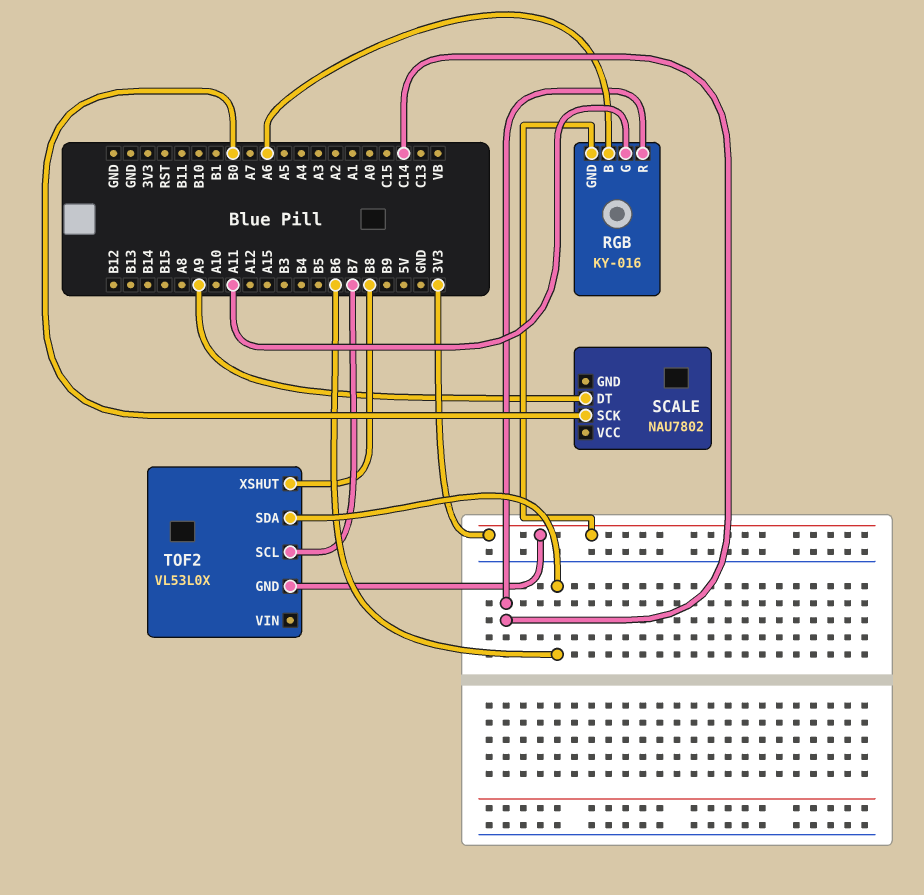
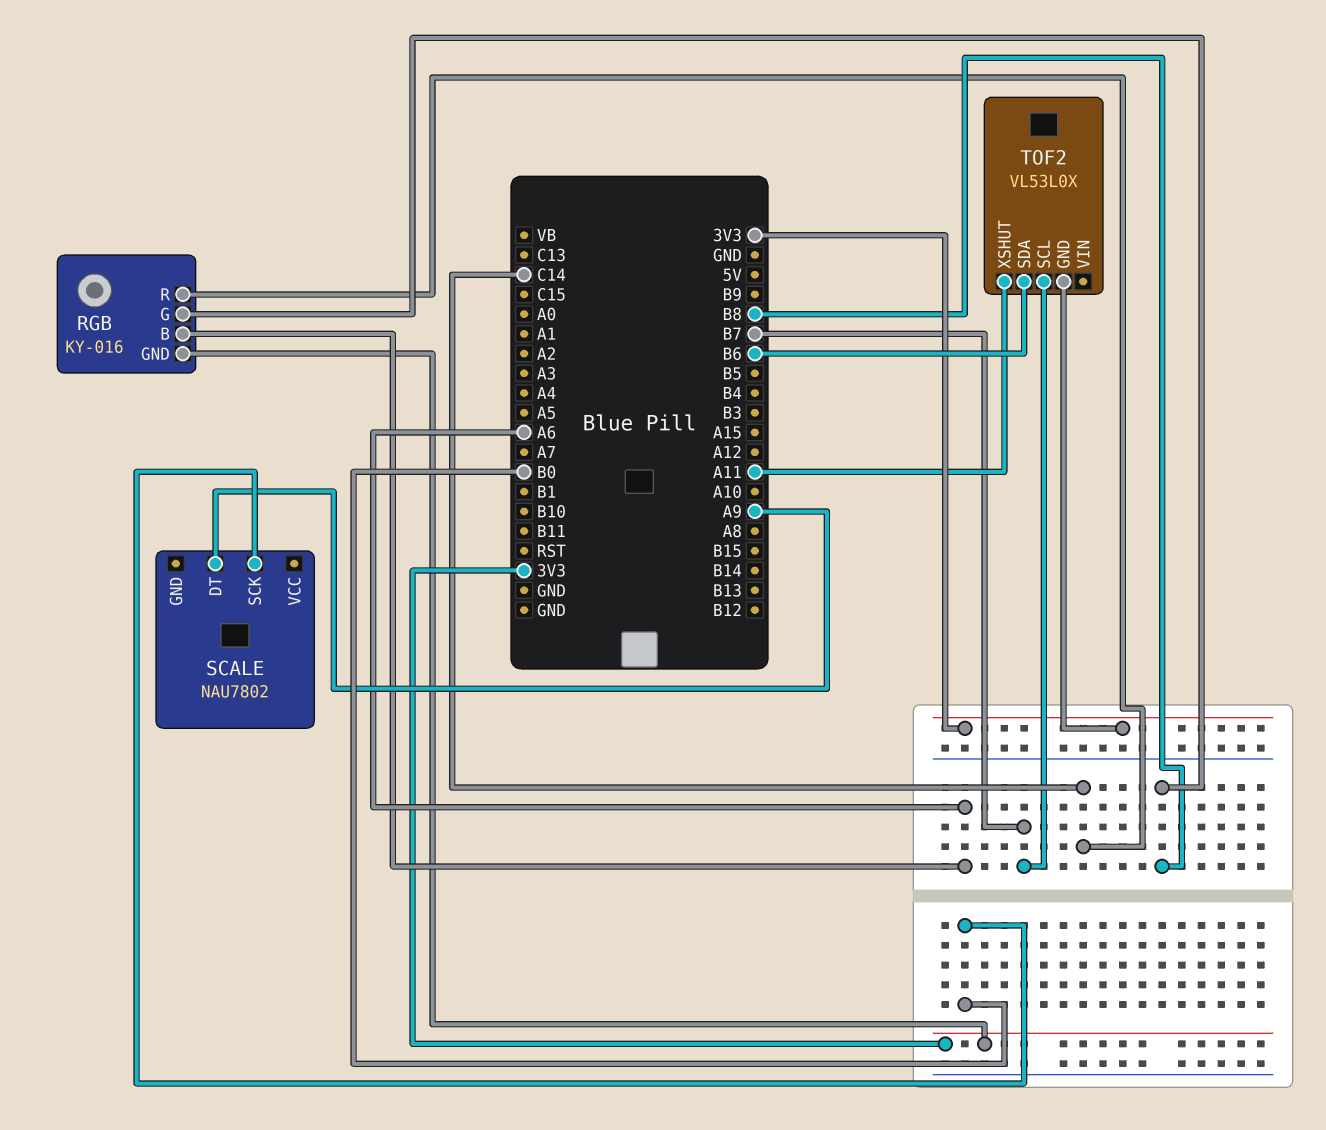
RGB pin G: A11 -> B8
TOF2 pin XSHUT: B8 -> A11

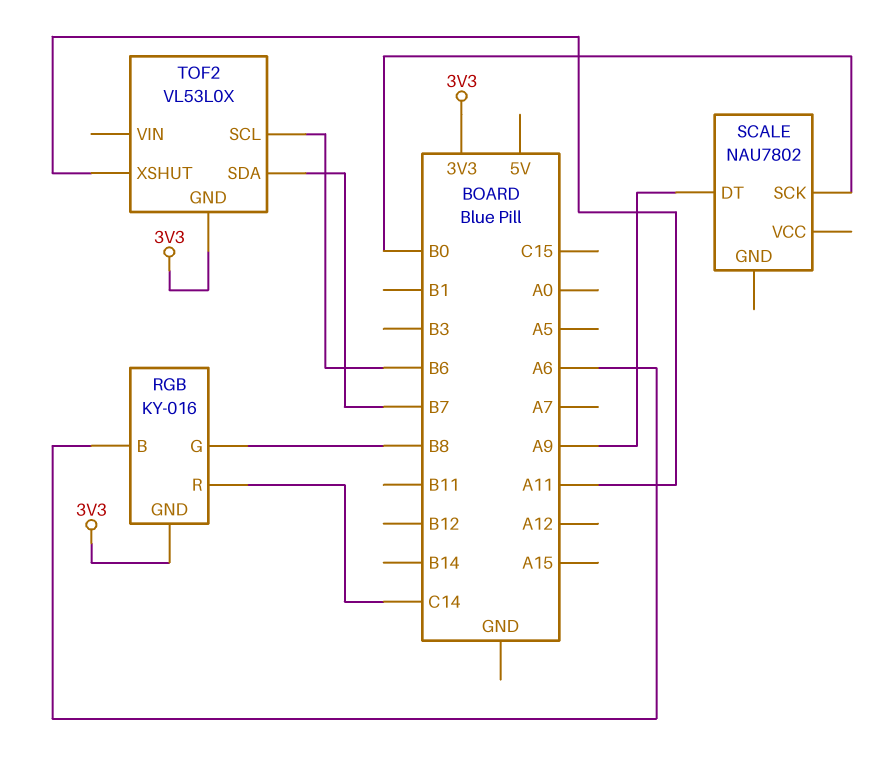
TOF2 pin SCL: B7 -> B6
TOF2 pin SDA: B6 -> B7

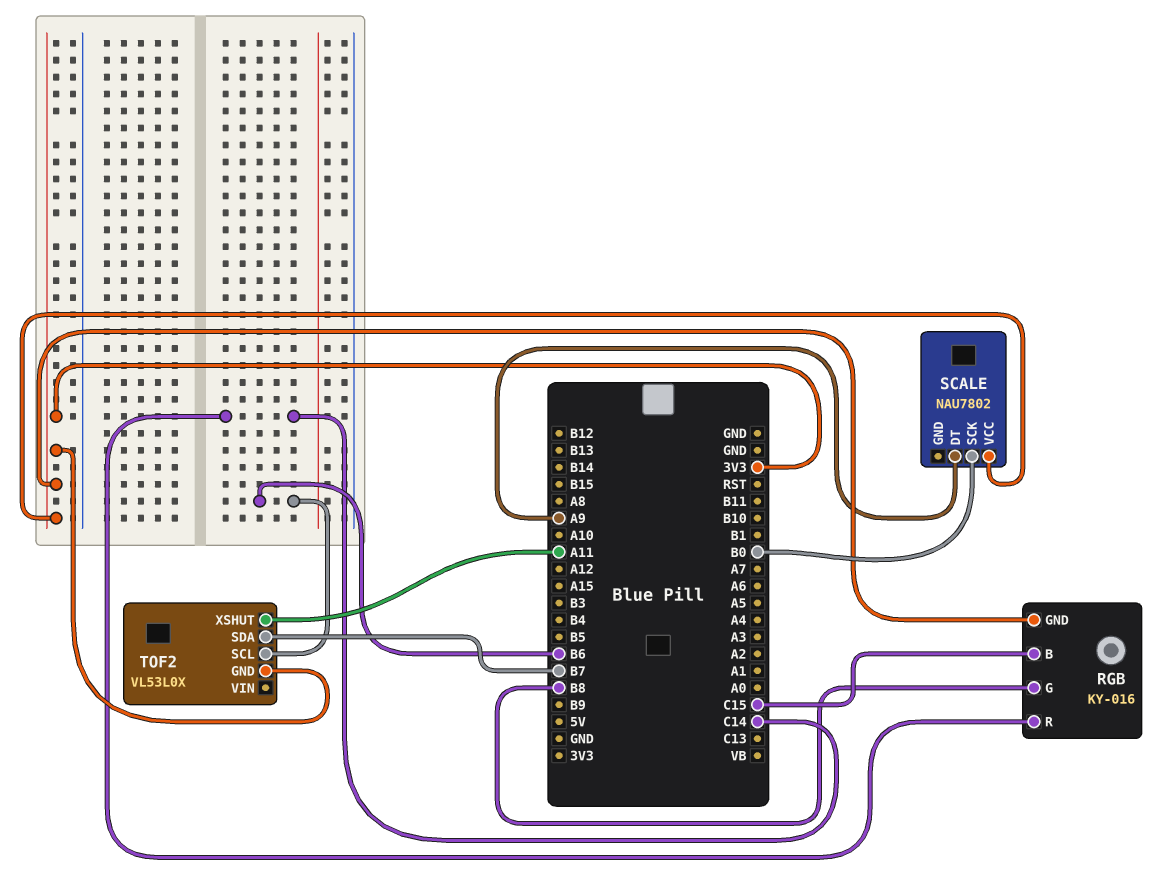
RGB pin B: A6 -> C15
SCALE pin VCC: none -> 3V3

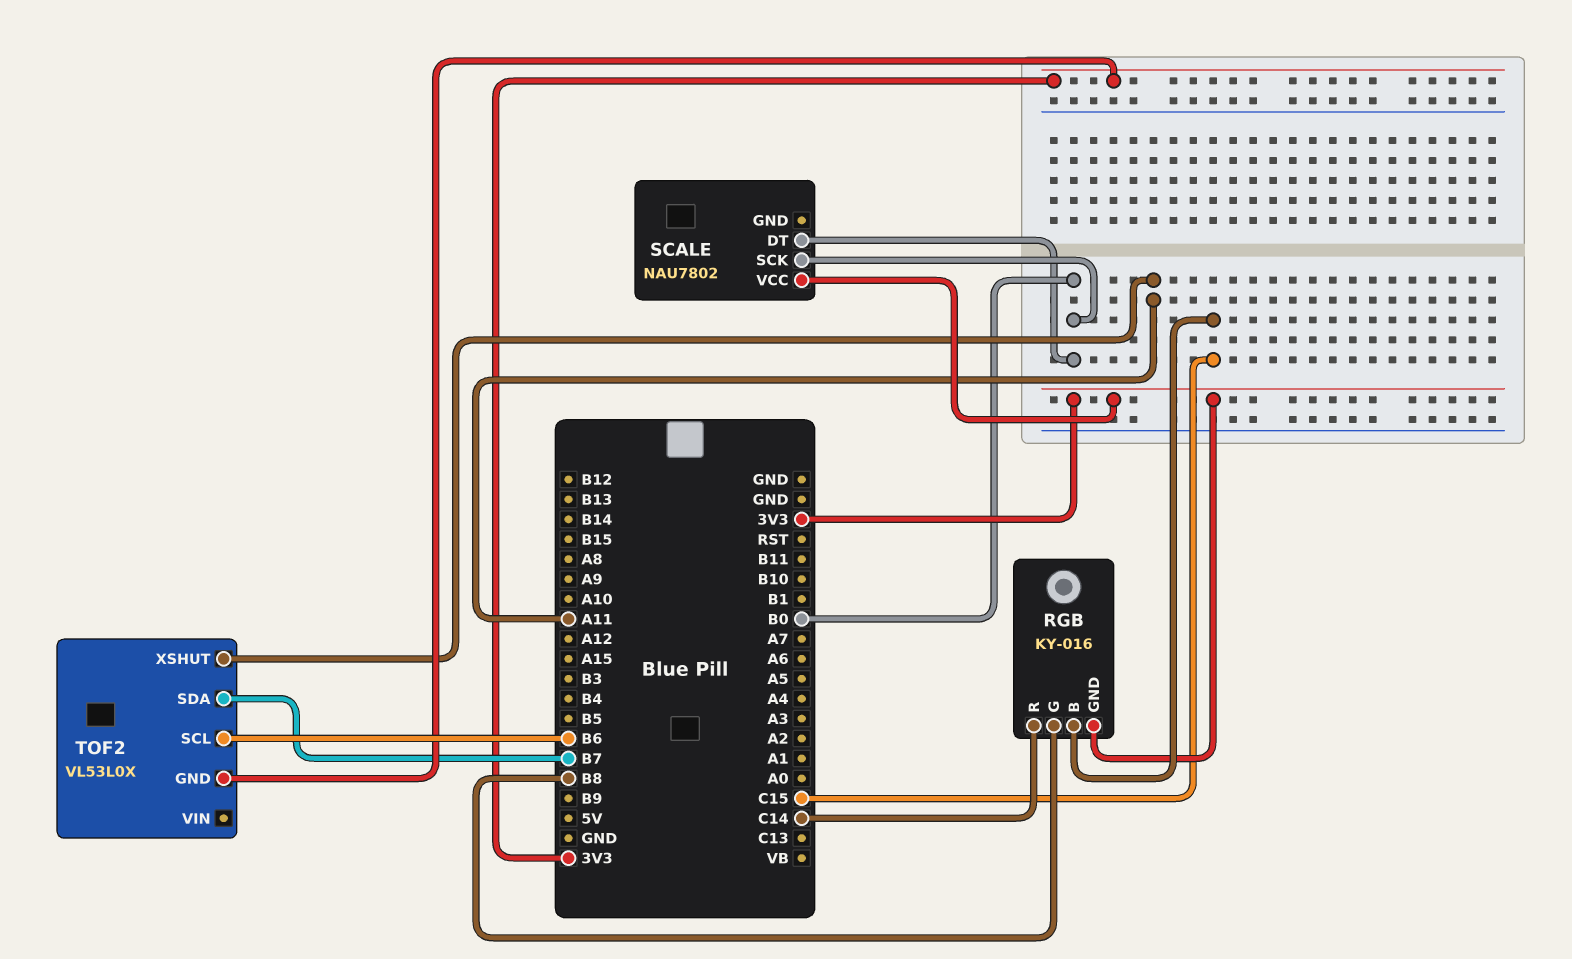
SCALE pin DT: A9 -> B0

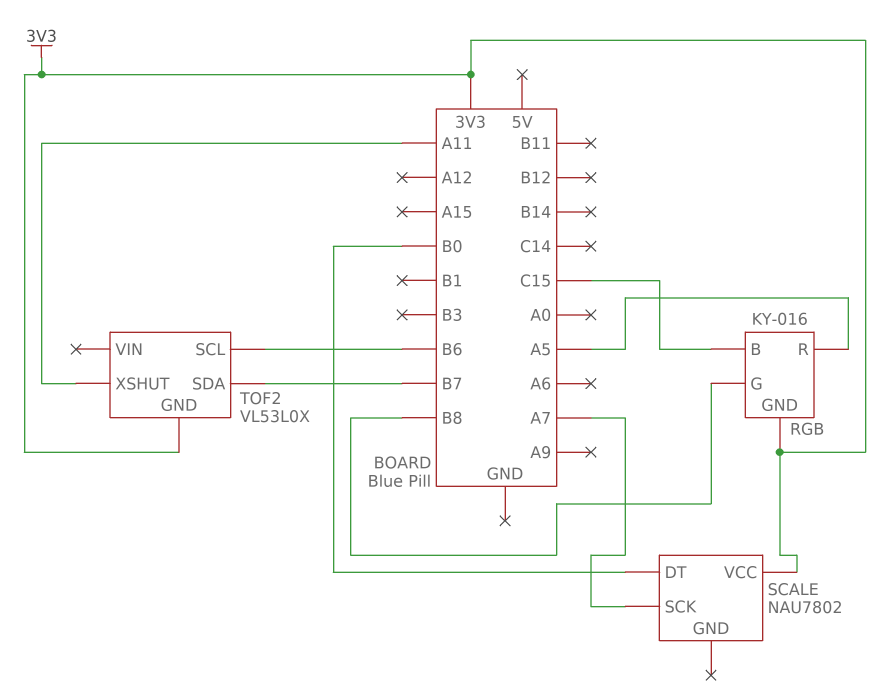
RGB pin R: C14 -> A5
SCALE pin SCK: B0 -> A7

